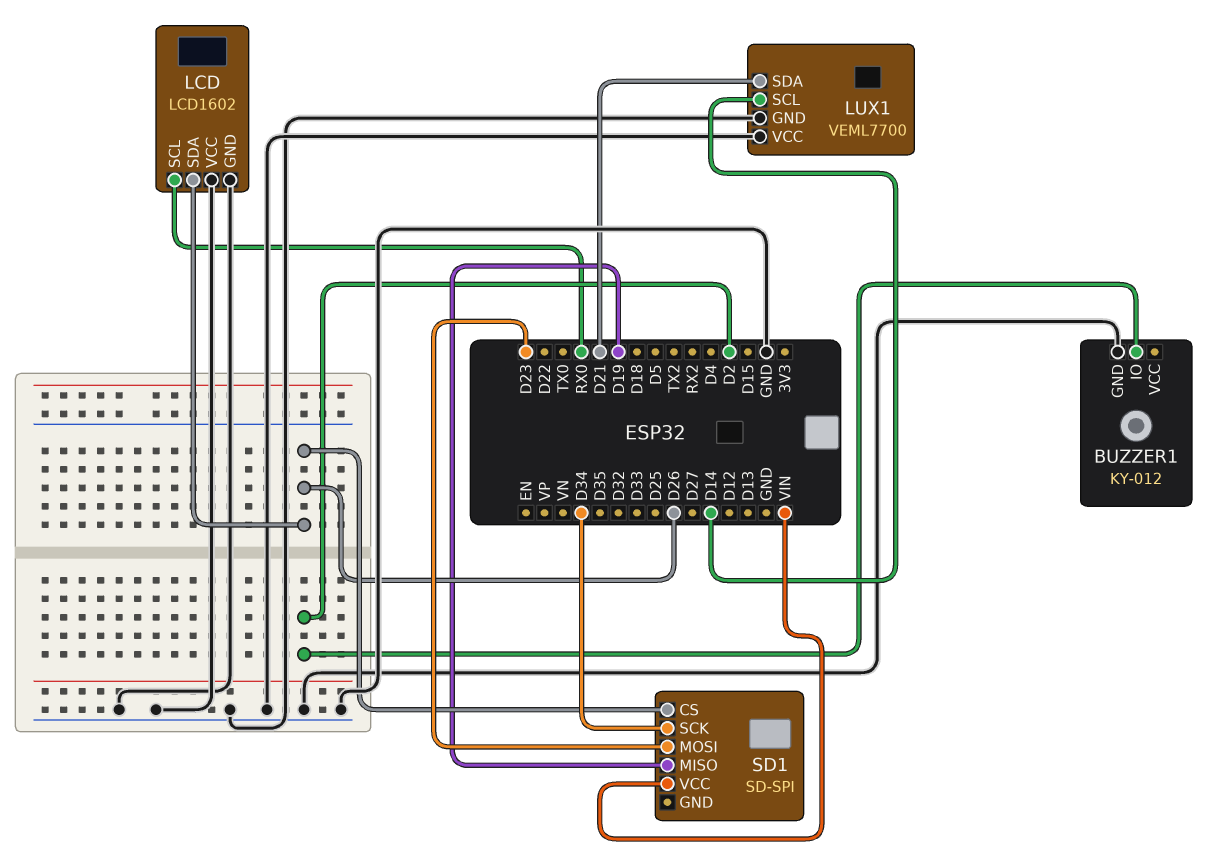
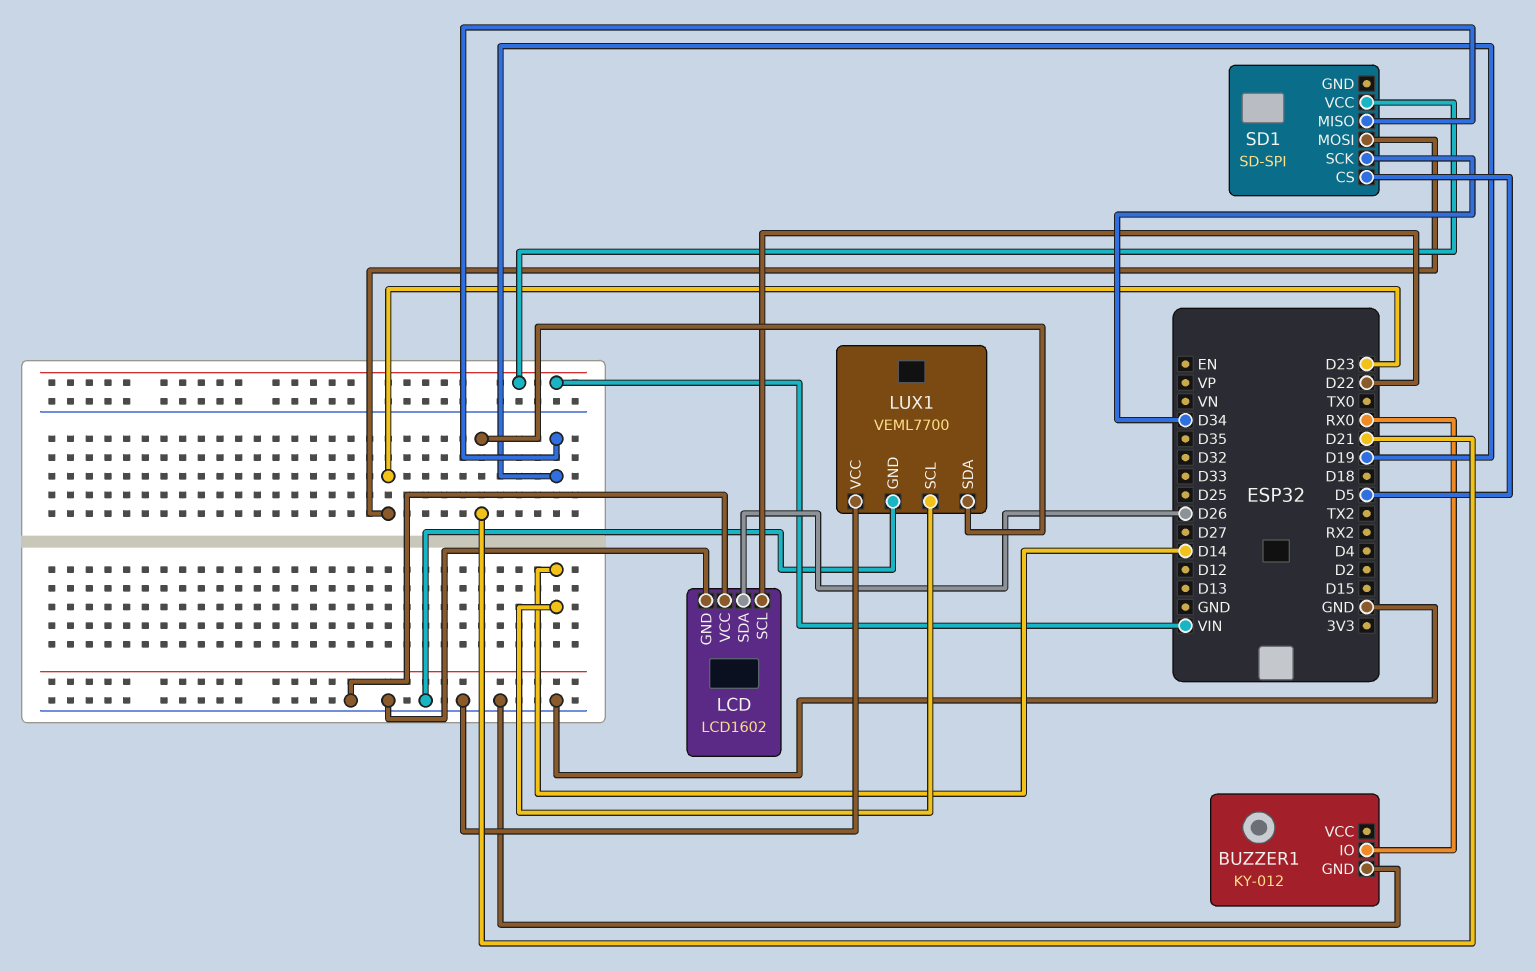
BUZZER1 pin IO: D2 -> RX0
LCD pin SCL: RX0 -> D22
SD1 pin CS: D26 -> D5

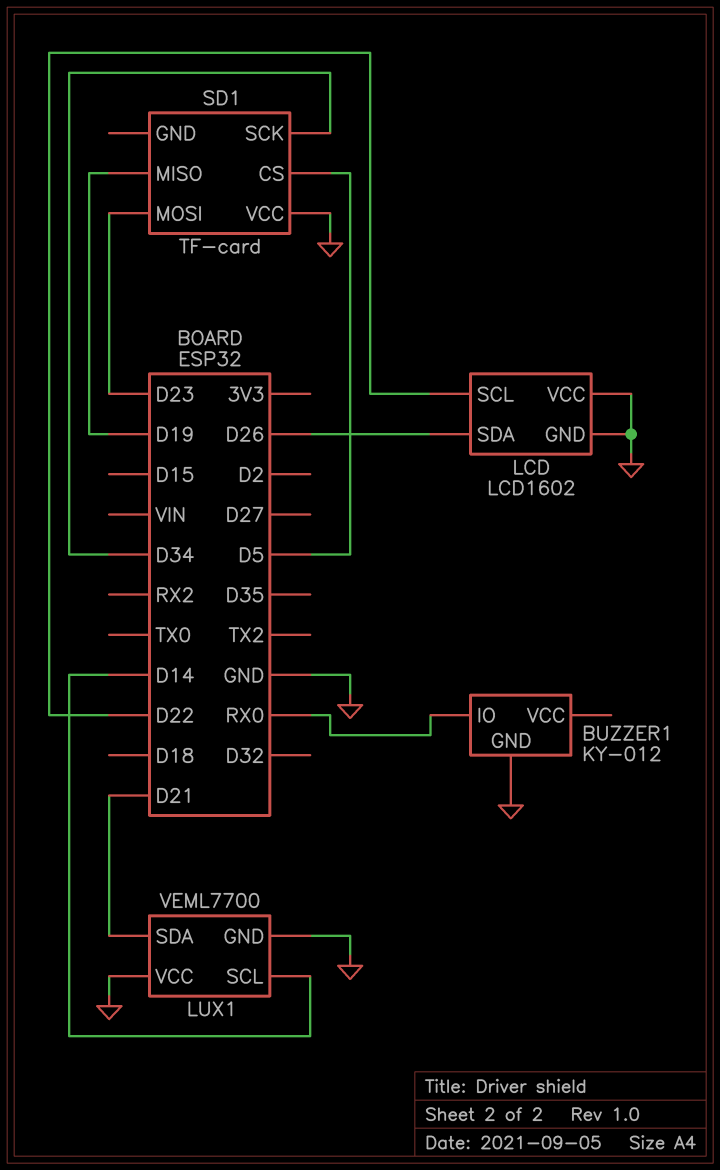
SD1: SD-SPI -> TF-card
SD1 pin VCC: VIN -> GND

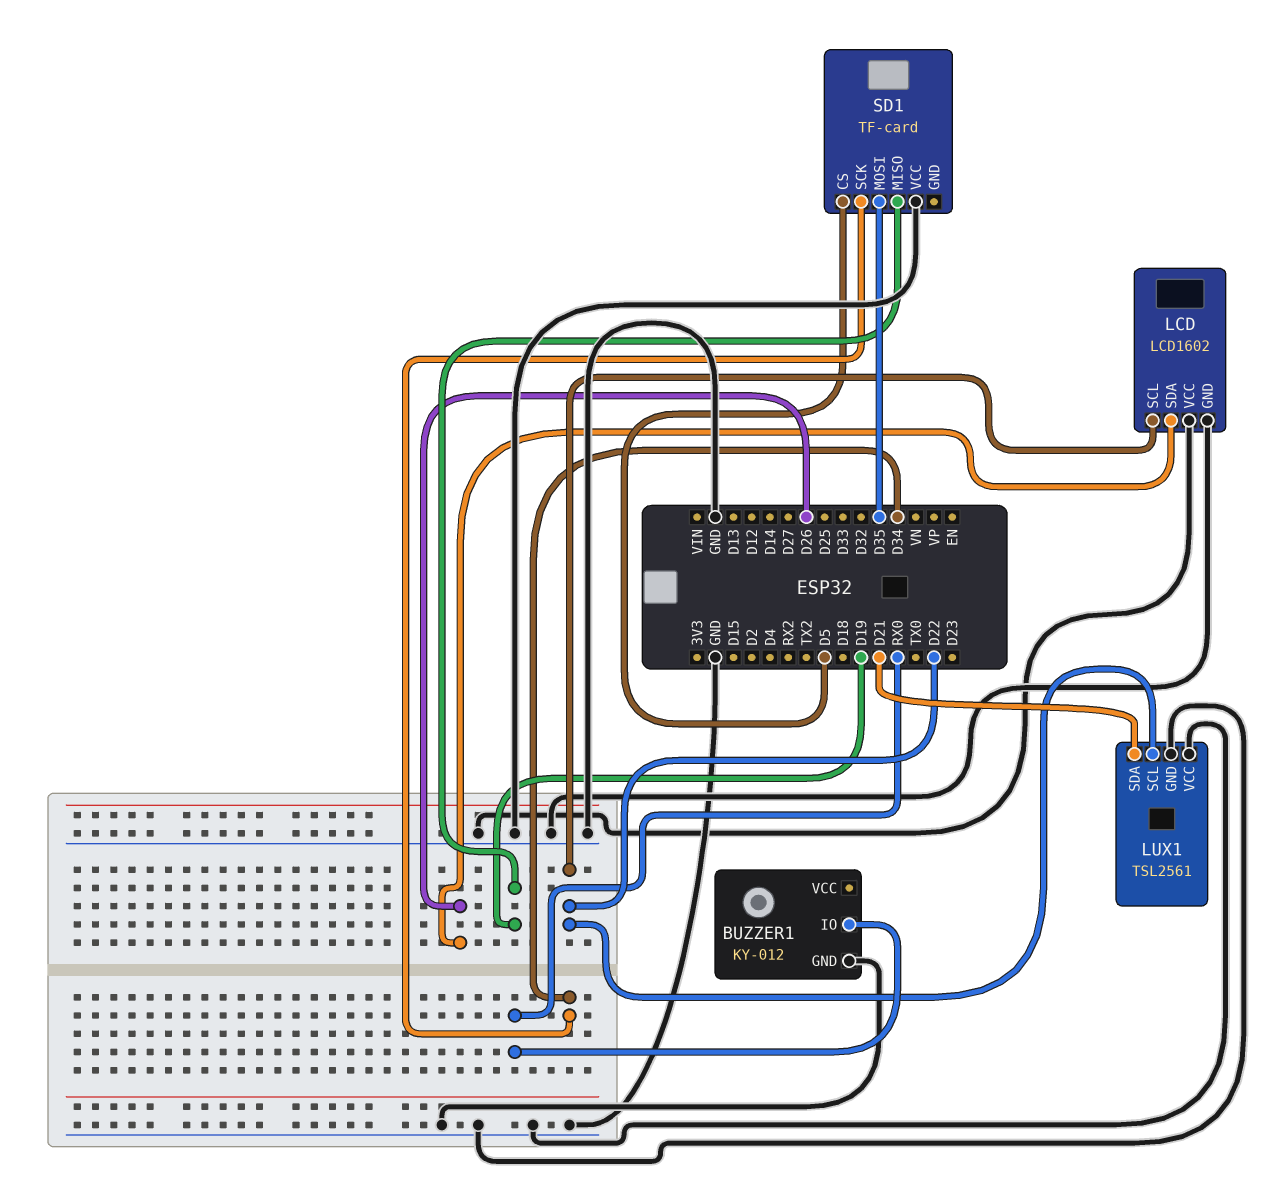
LUX1: VEML7700 -> TSL2561
LUX1 pin SCL: D14 -> D22
SD1 pin MOSI: D23 -> D35

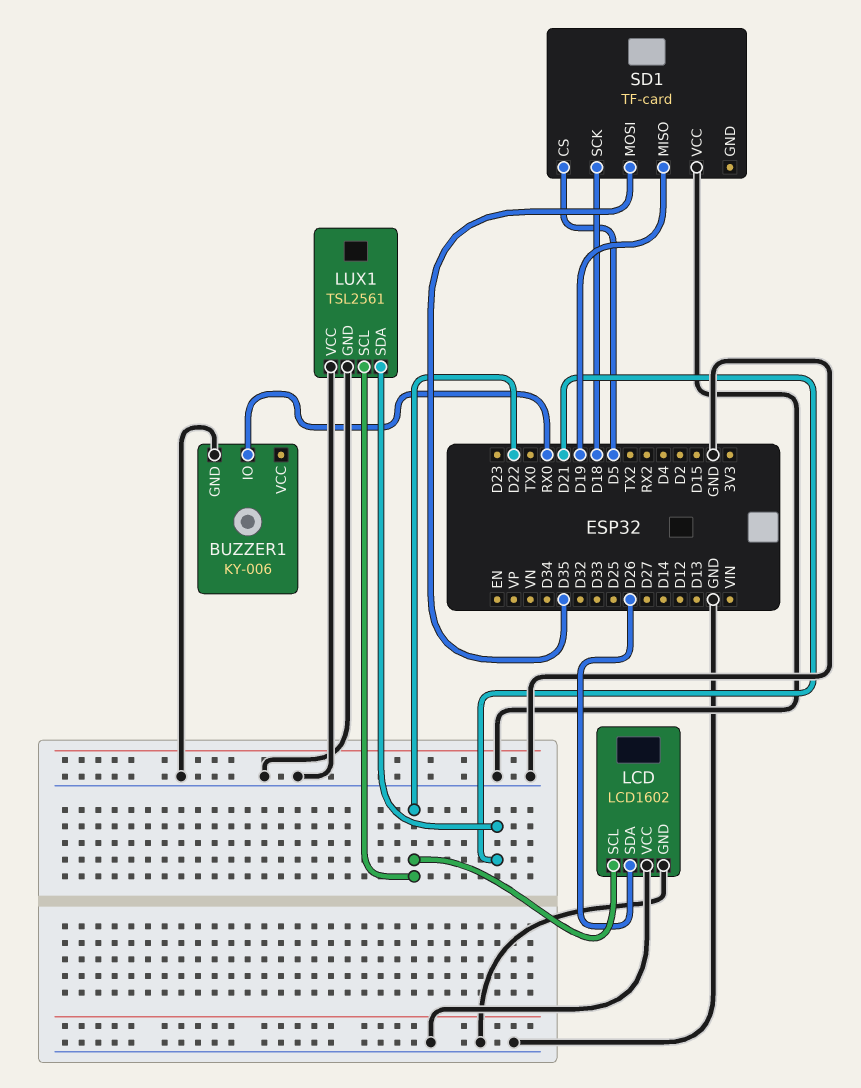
BUZZER1: KY-012 -> KY-006
SD1 pin SCK: D34 -> D18

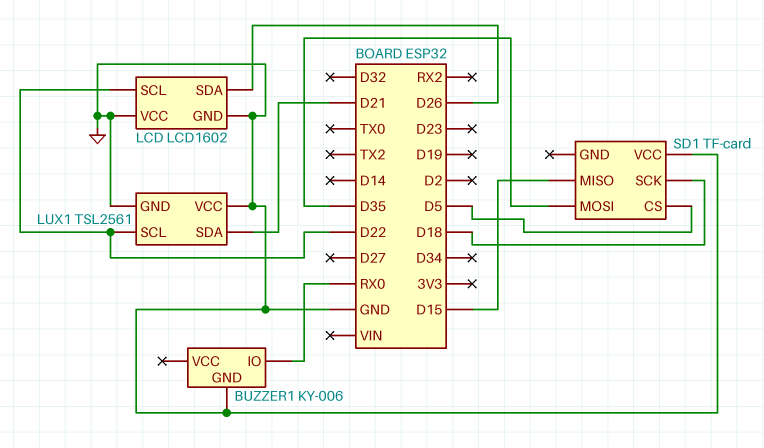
SD1 pin MISO: D19 -> D15

